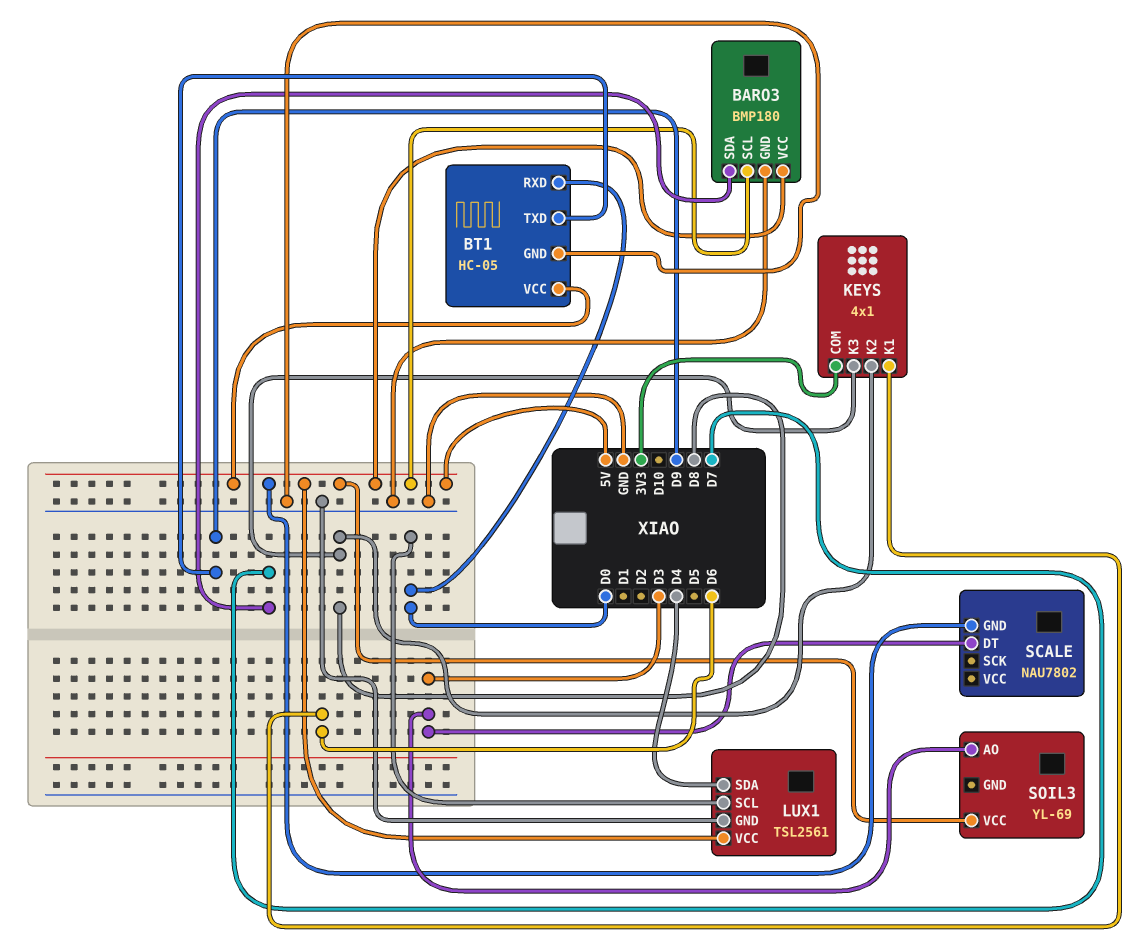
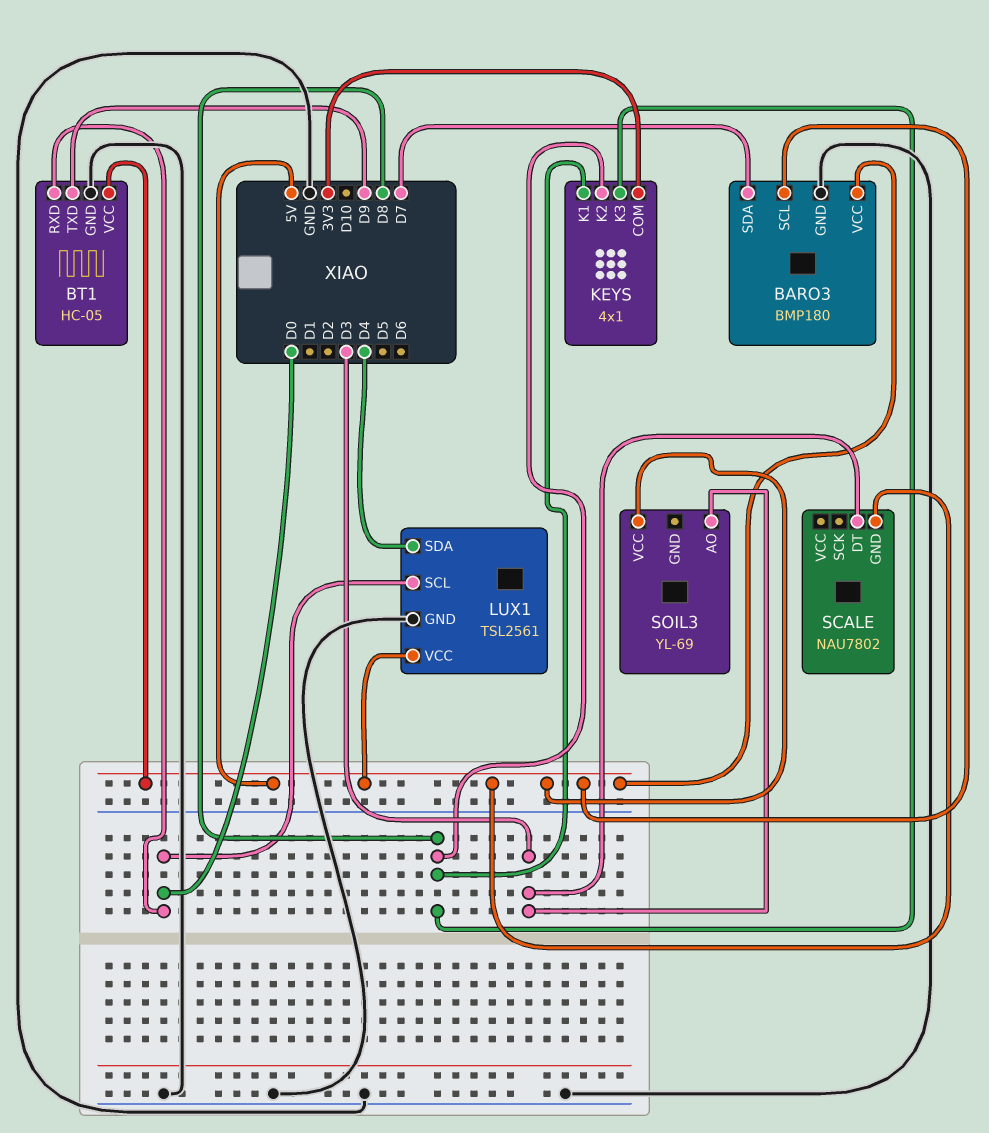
KEYS pin K1: D6 -> D8

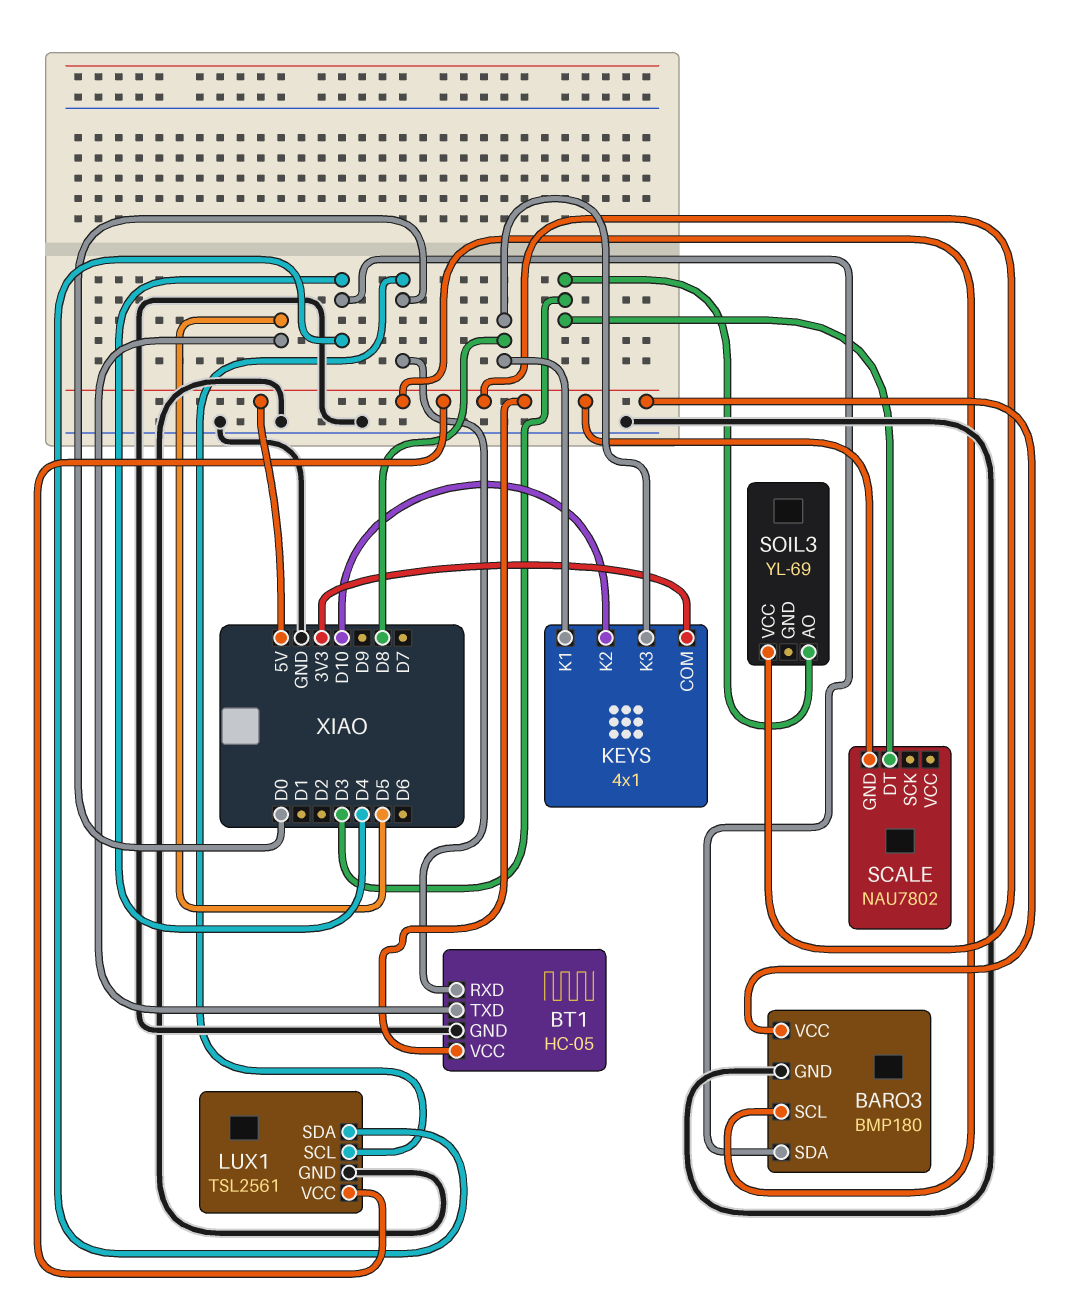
BARO3 pin SDA: D7 -> D4
BT1 pin TXD: D9 -> D5
KEYS pin K2: D8 -> D10

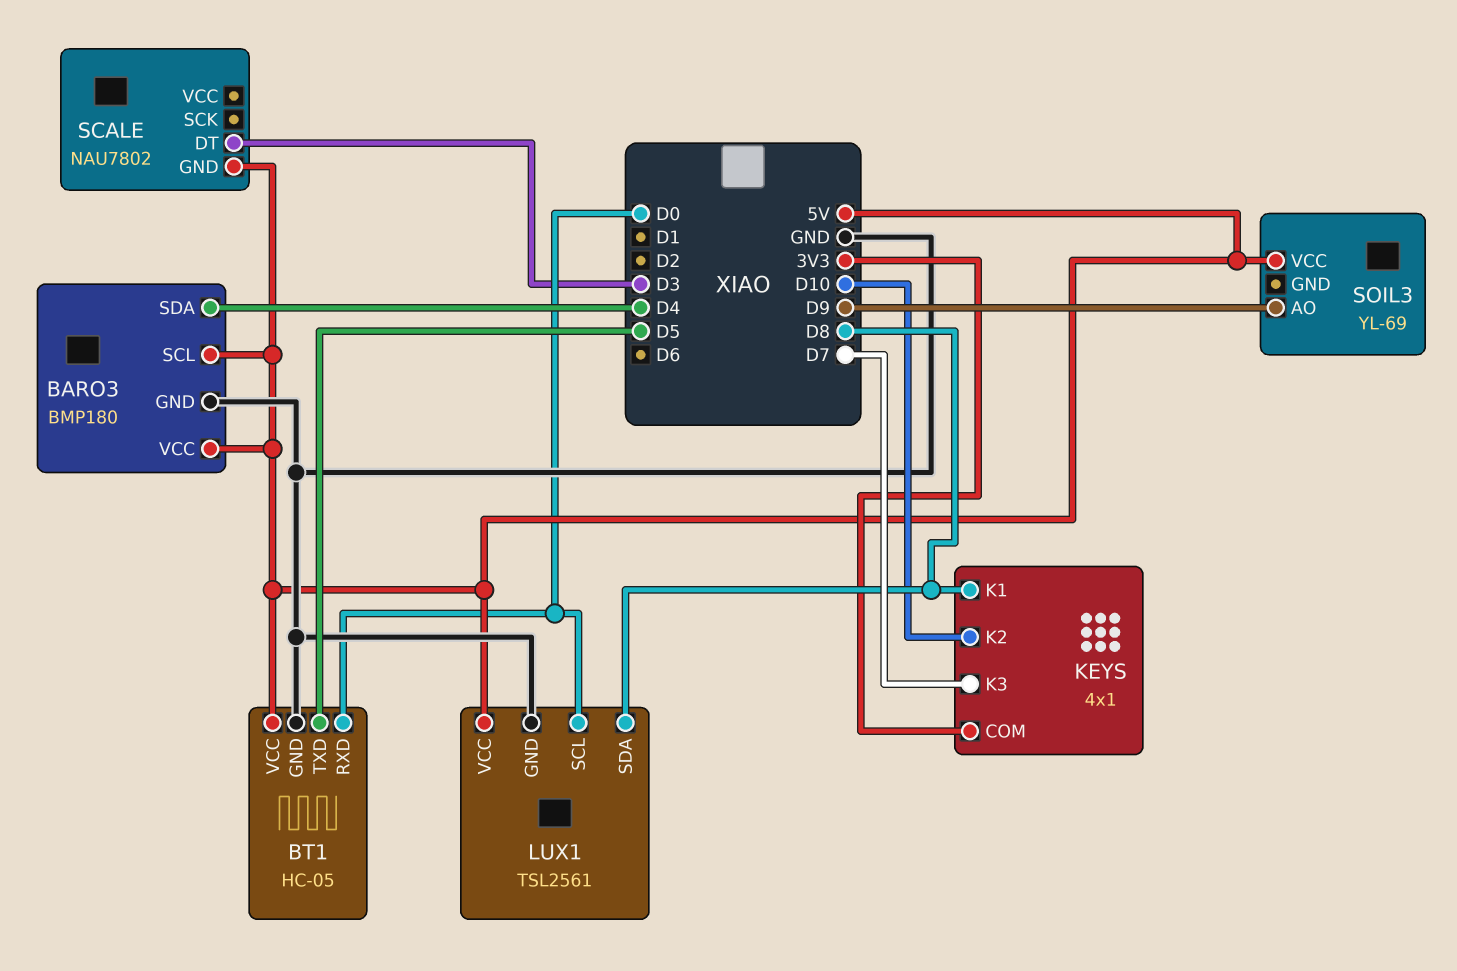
KEYS pin K3: D8 -> D7
LUX1 pin SDA: D4 -> D8
SOIL3 pin AO: D3 -> D9

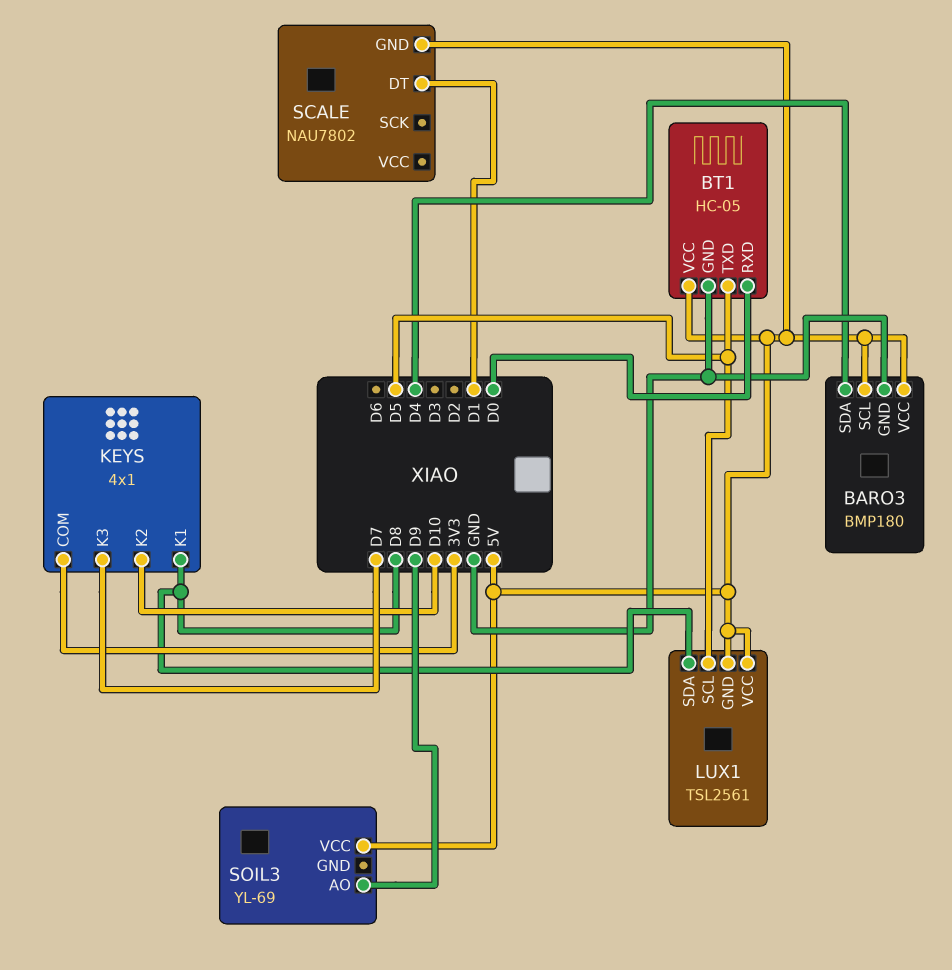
LUX1 pin GND: GND -> 5V
LUX1 pin SCL: D0 -> D5
SCALE pin DT: D3 -> D1

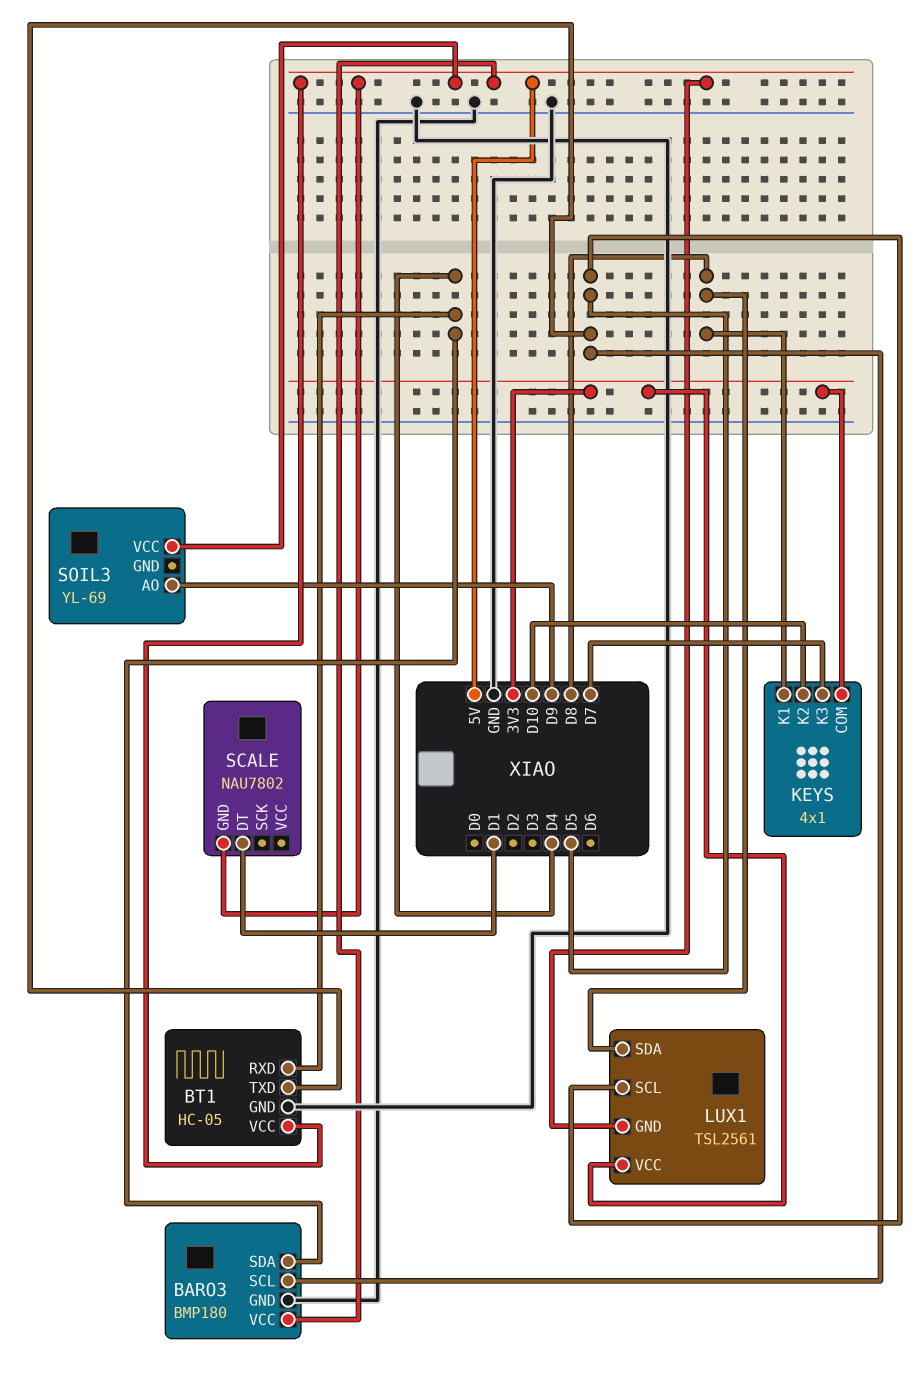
BARO3 pin SCL: 5V -> D5
BT1 pin RXD: D0 -> D4
LUX1 pin VCC: 5V -> 3V3

